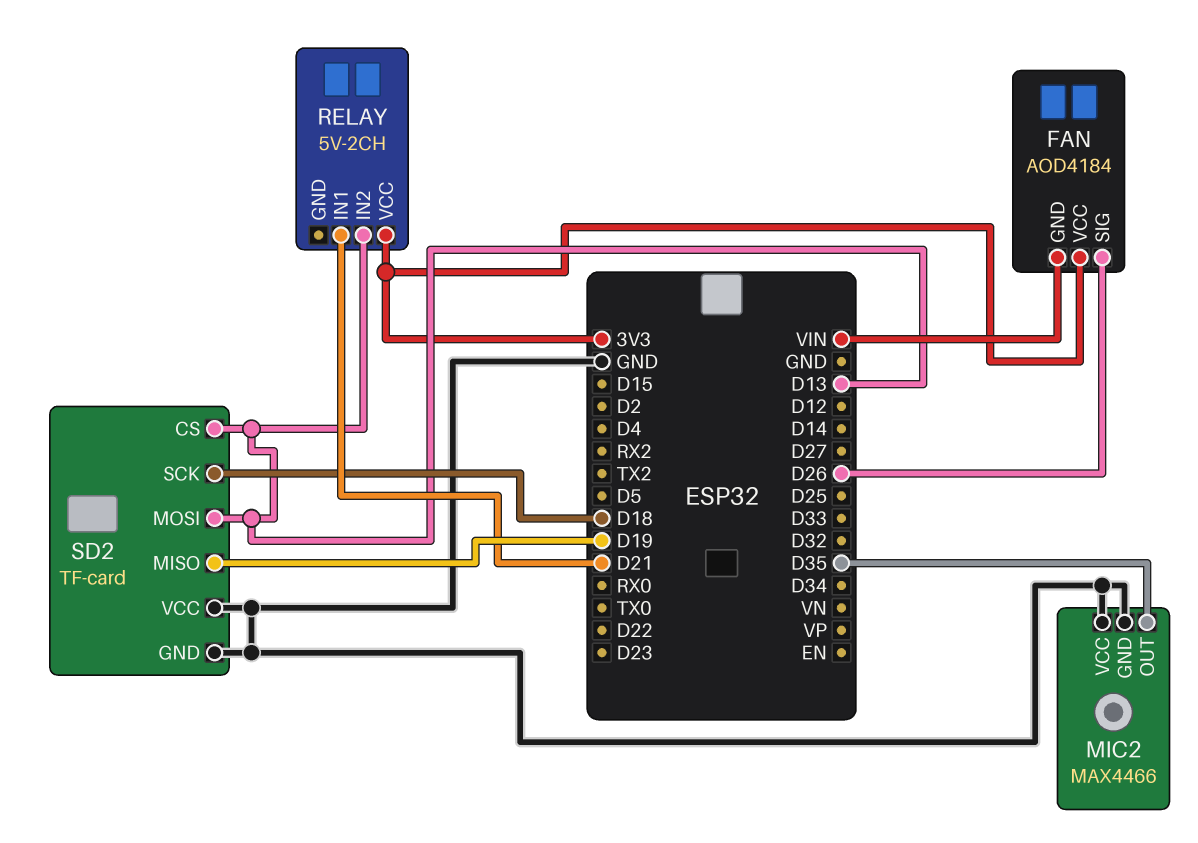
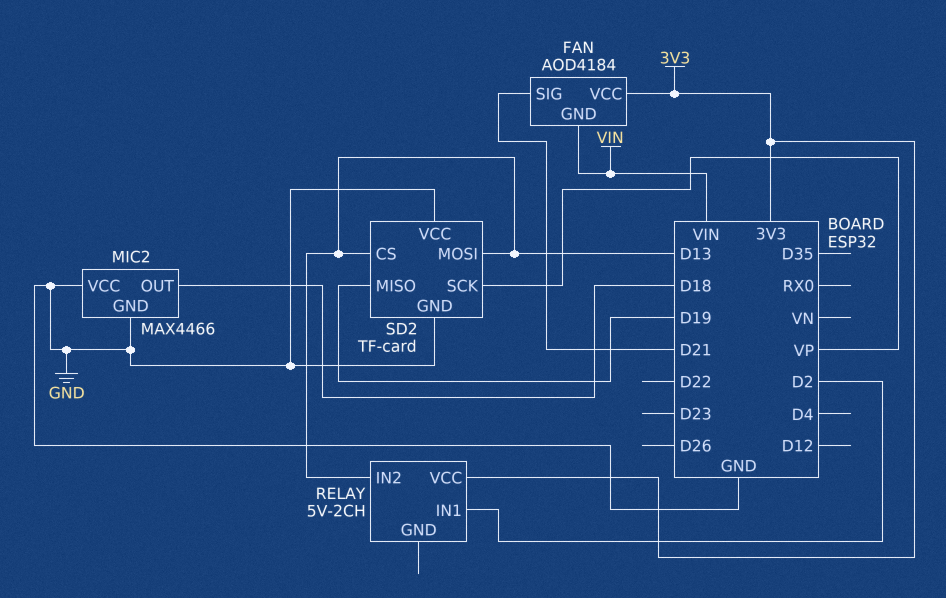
FAN pin SIG: D26 -> D21
MIC2 pin OUT: D35 -> D18
RELAY pin IN1: D21 -> D2
SD2 pin SCK: D18 -> VP

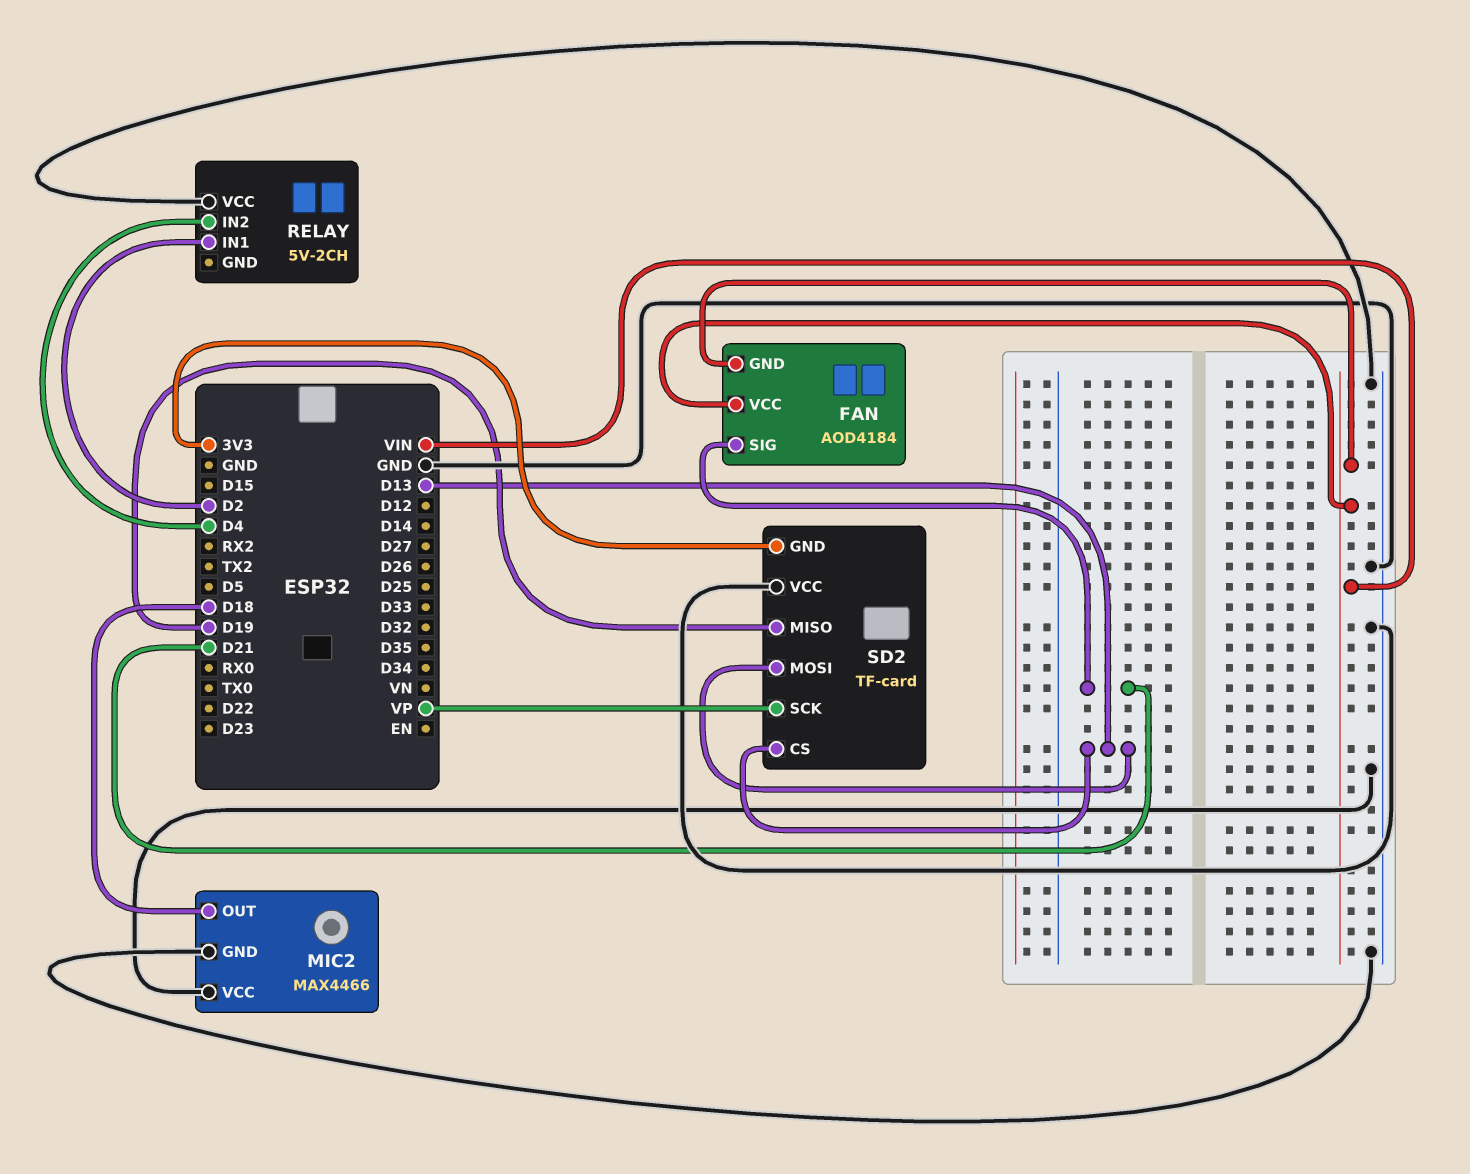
FAN pin VCC: 3V3 -> VIN
RELAY pin IN2: D13 -> D4
RELAY pin VCC: 3V3 -> GND
SD2 pin GND: GND -> 3V3

